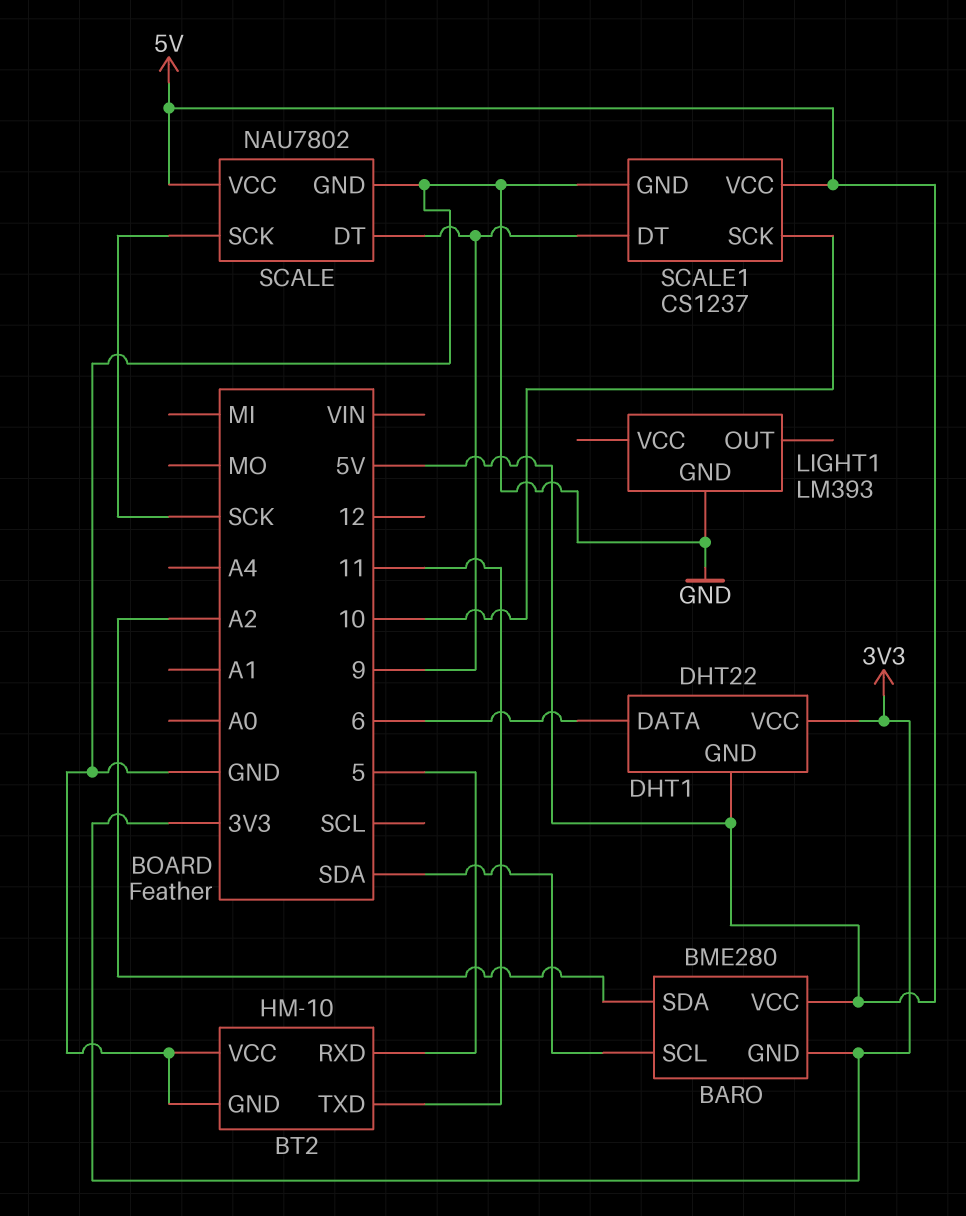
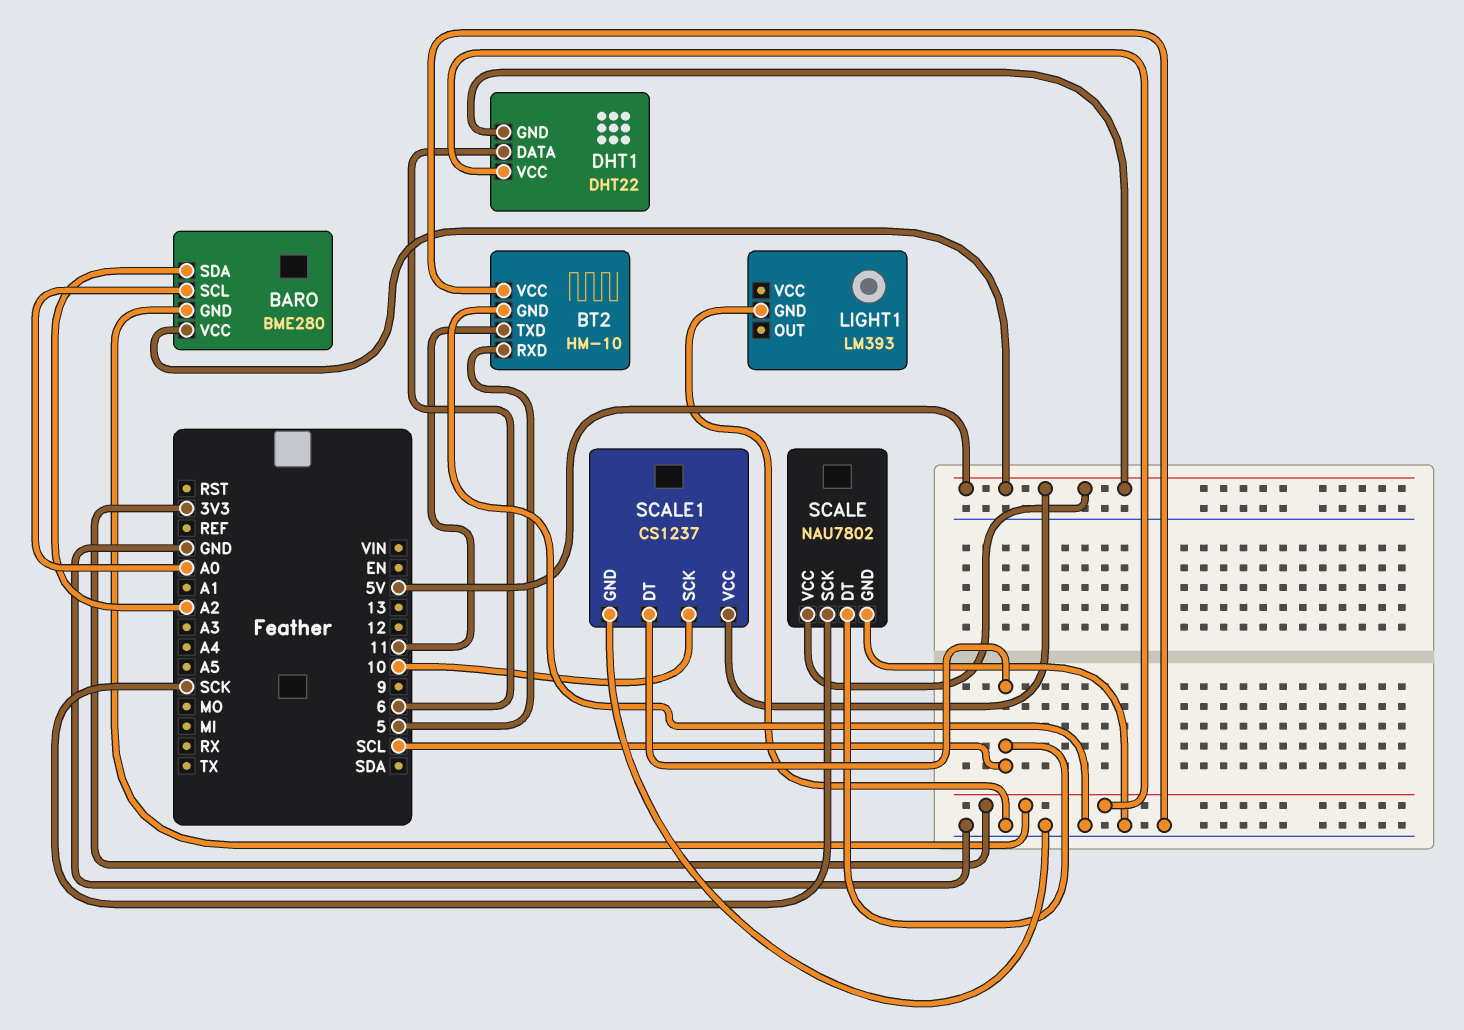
BARO pin SCL: SDA -> A0
SCALE pin DT: 9 -> SCL
SCALE1 pin DT: 9 -> SCL

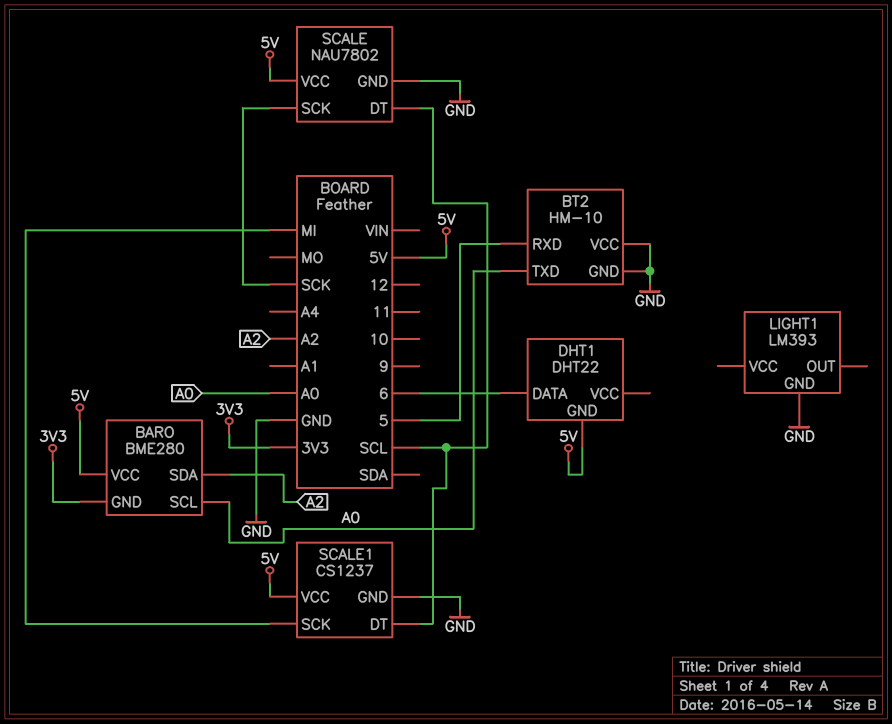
BT2 pin TXD: 11 -> A0
DHT1 pin VCC: 3V3 -> none
SCALE1 pin SCK: 10 -> MI

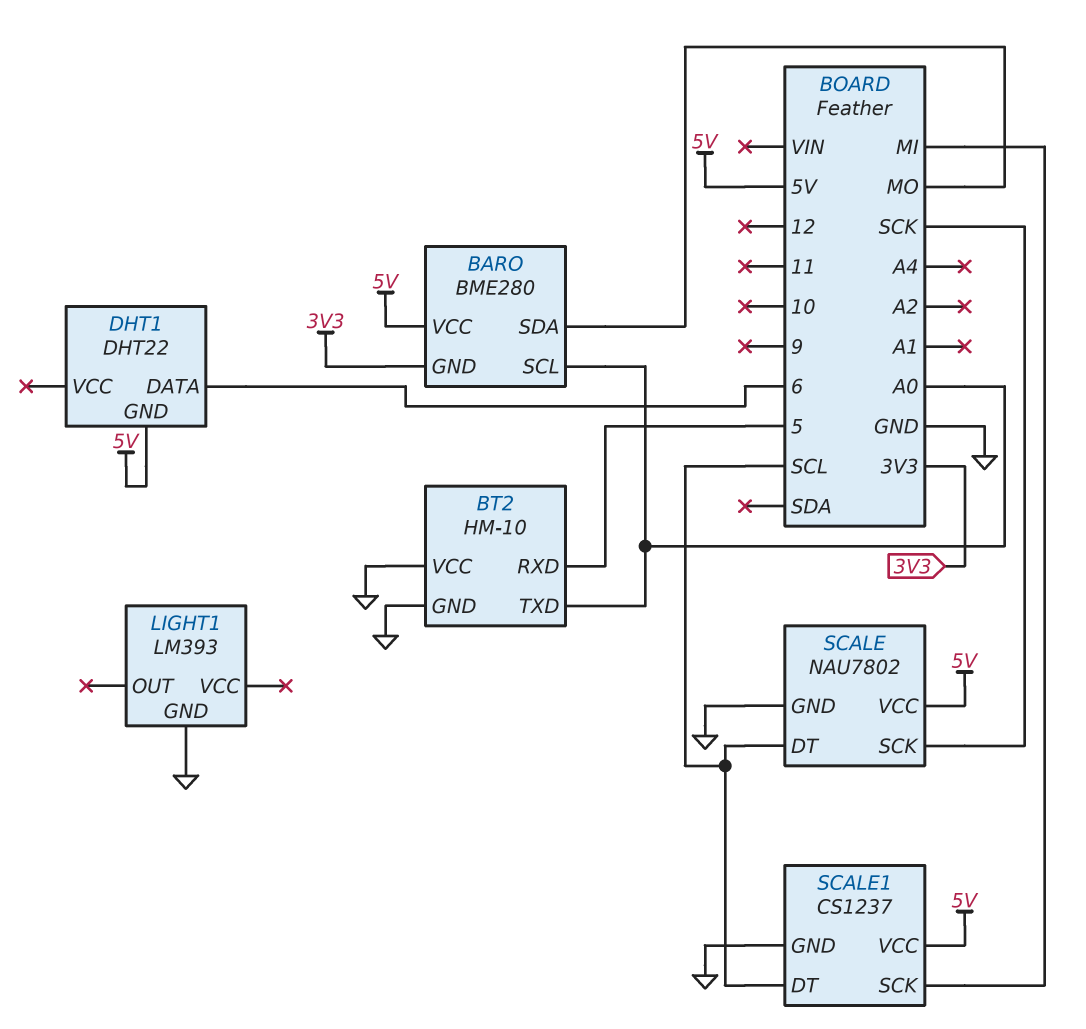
BARO pin SDA: A2 -> MO

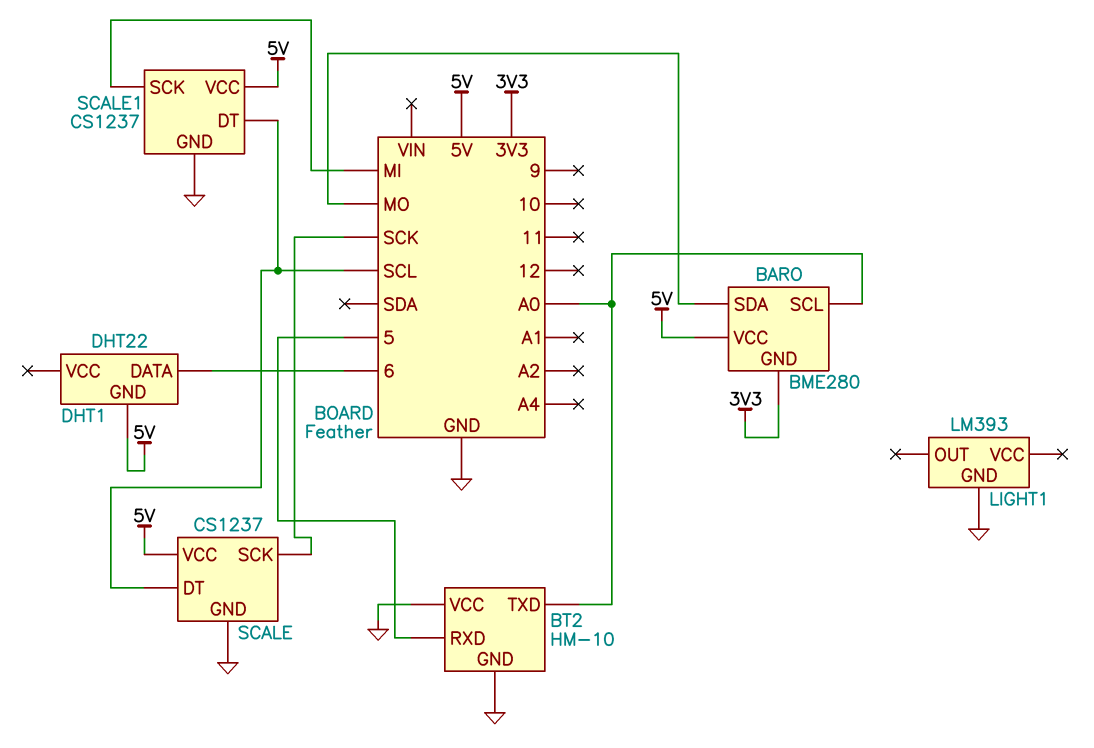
SCALE: NAU7802 -> CS1237

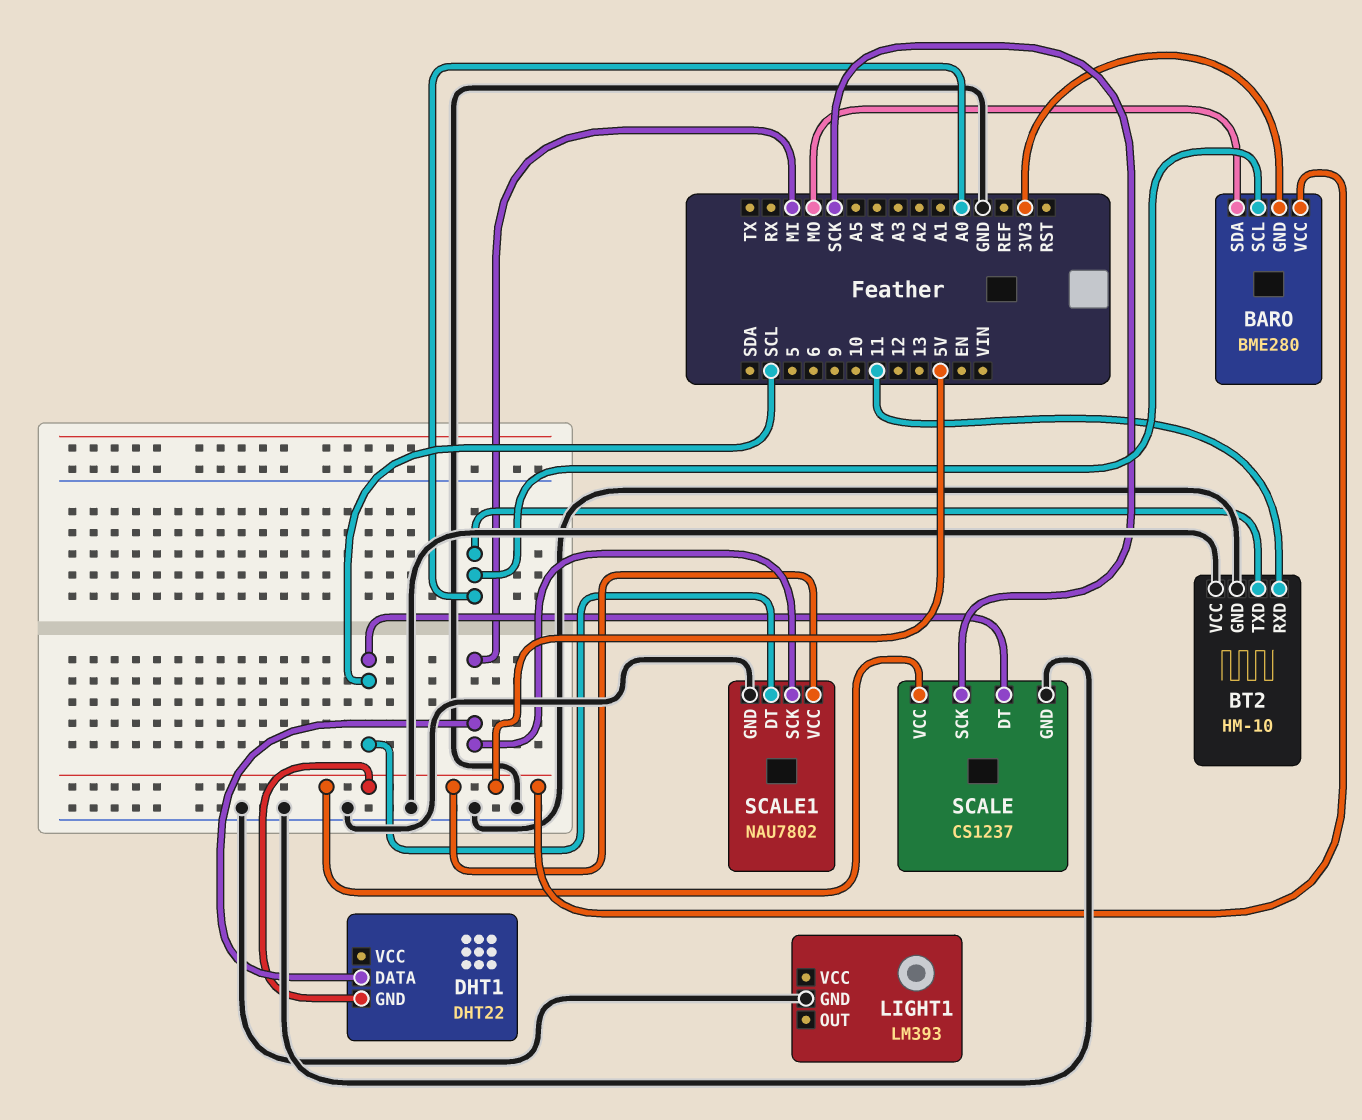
BT2 pin RXD: 5 -> 11
DHT1 pin DATA: 6 -> MI
SCALE1: CS1237 -> NAU7802

